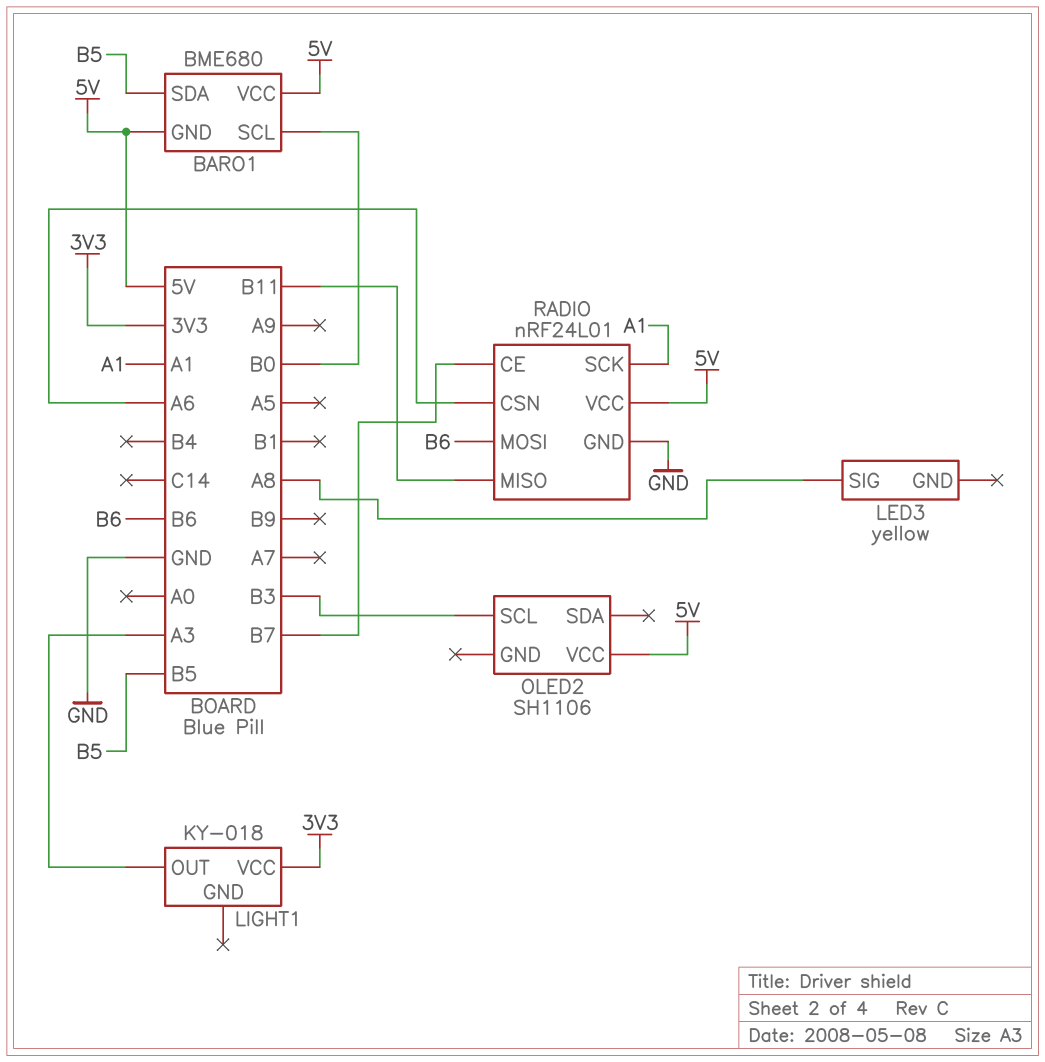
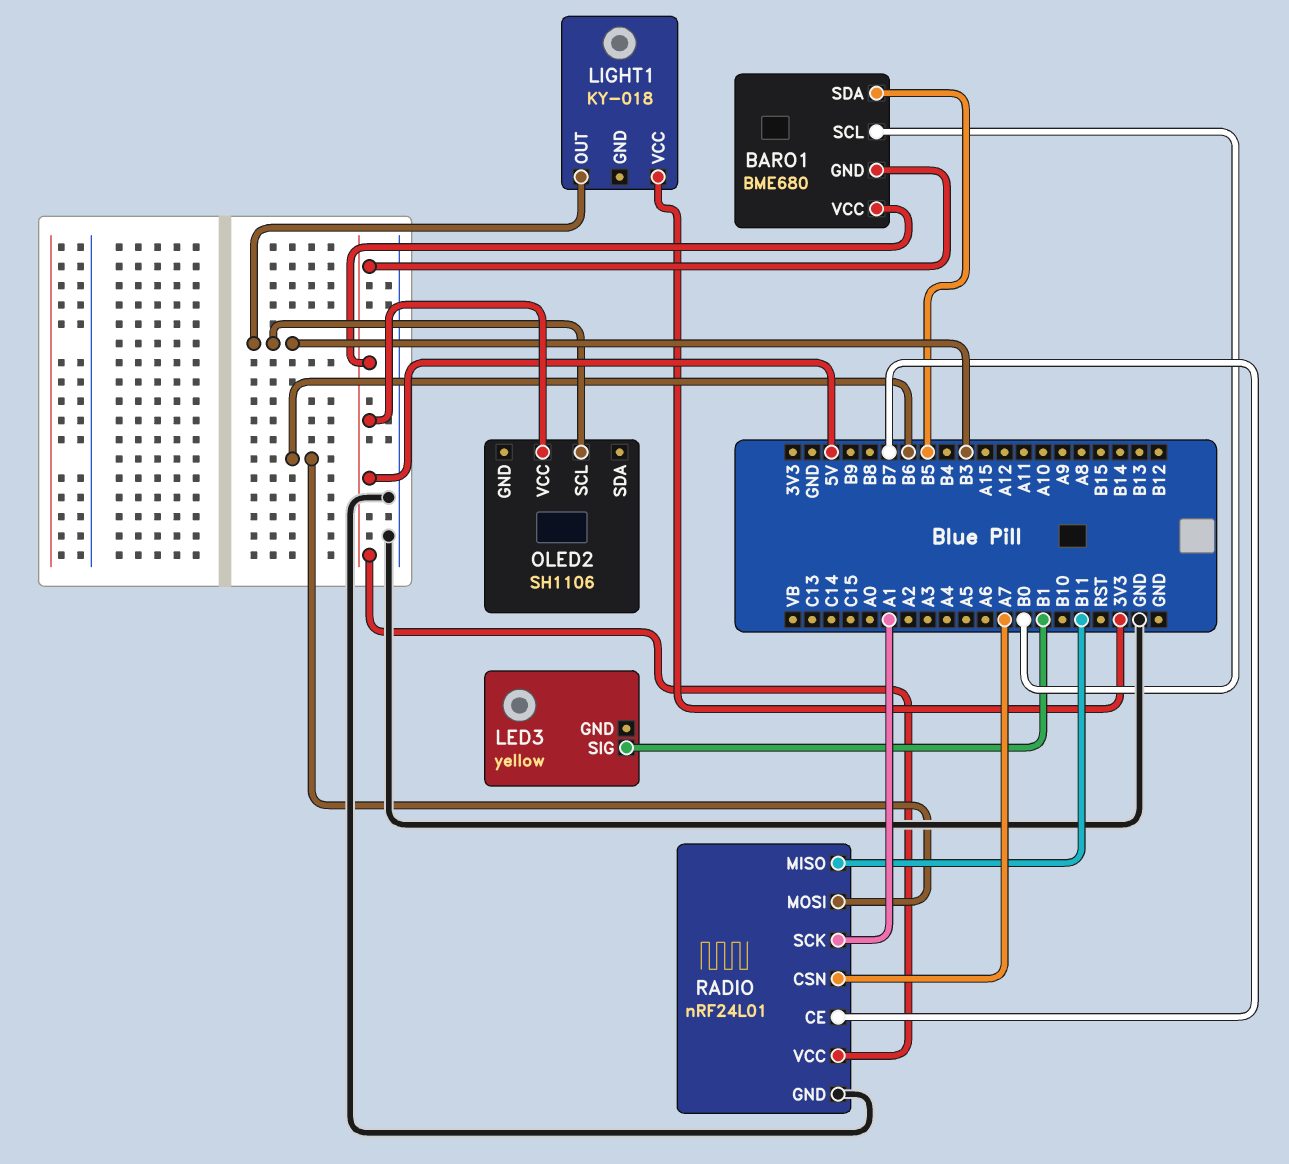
LED3 pin SIG: A8 -> B1
LIGHT1 pin OUT: A3 -> B3
RADIO pin CSN: A6 -> A7

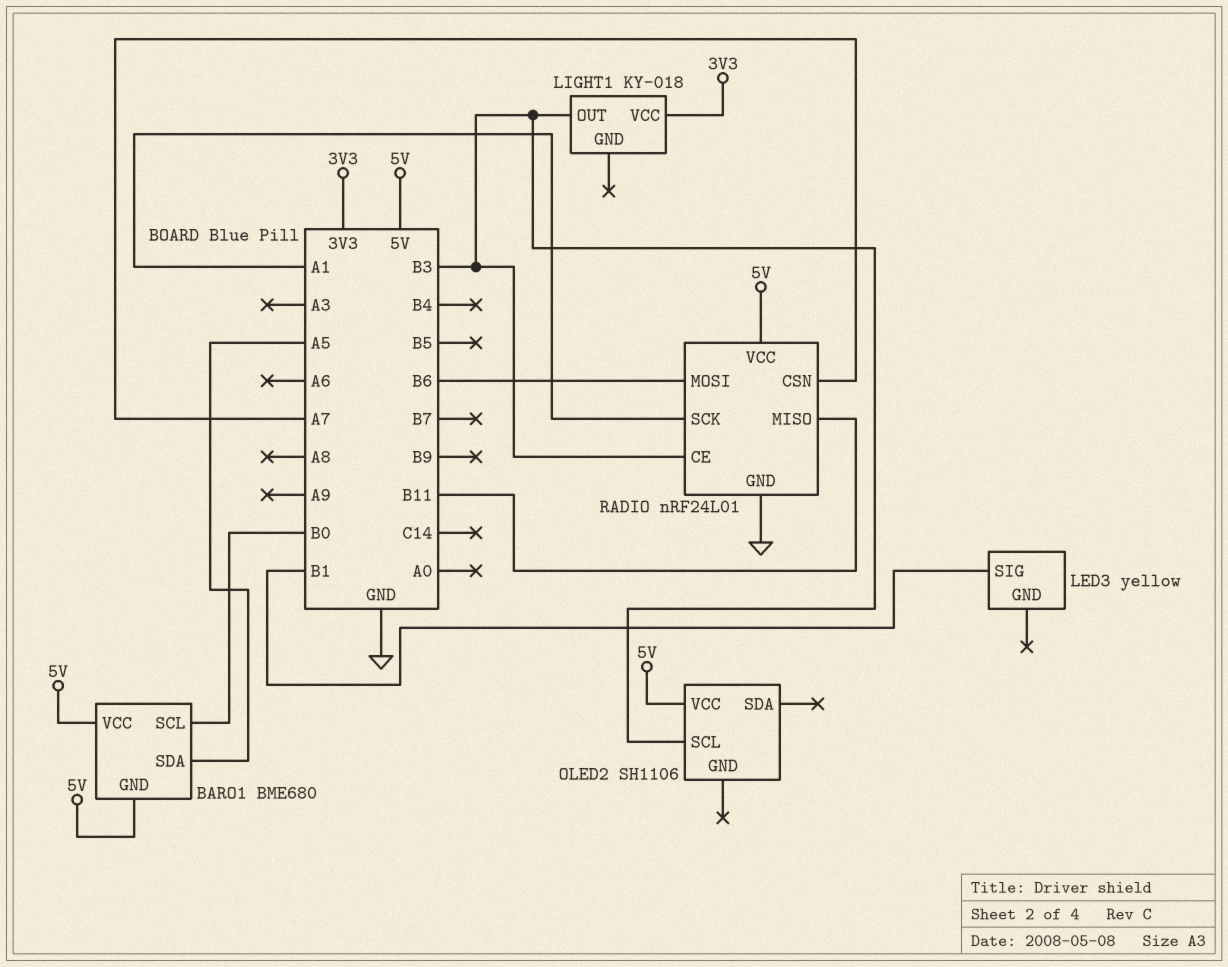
BARO1 pin SDA: B5 -> A5
RADIO pin CE: B7 -> B3

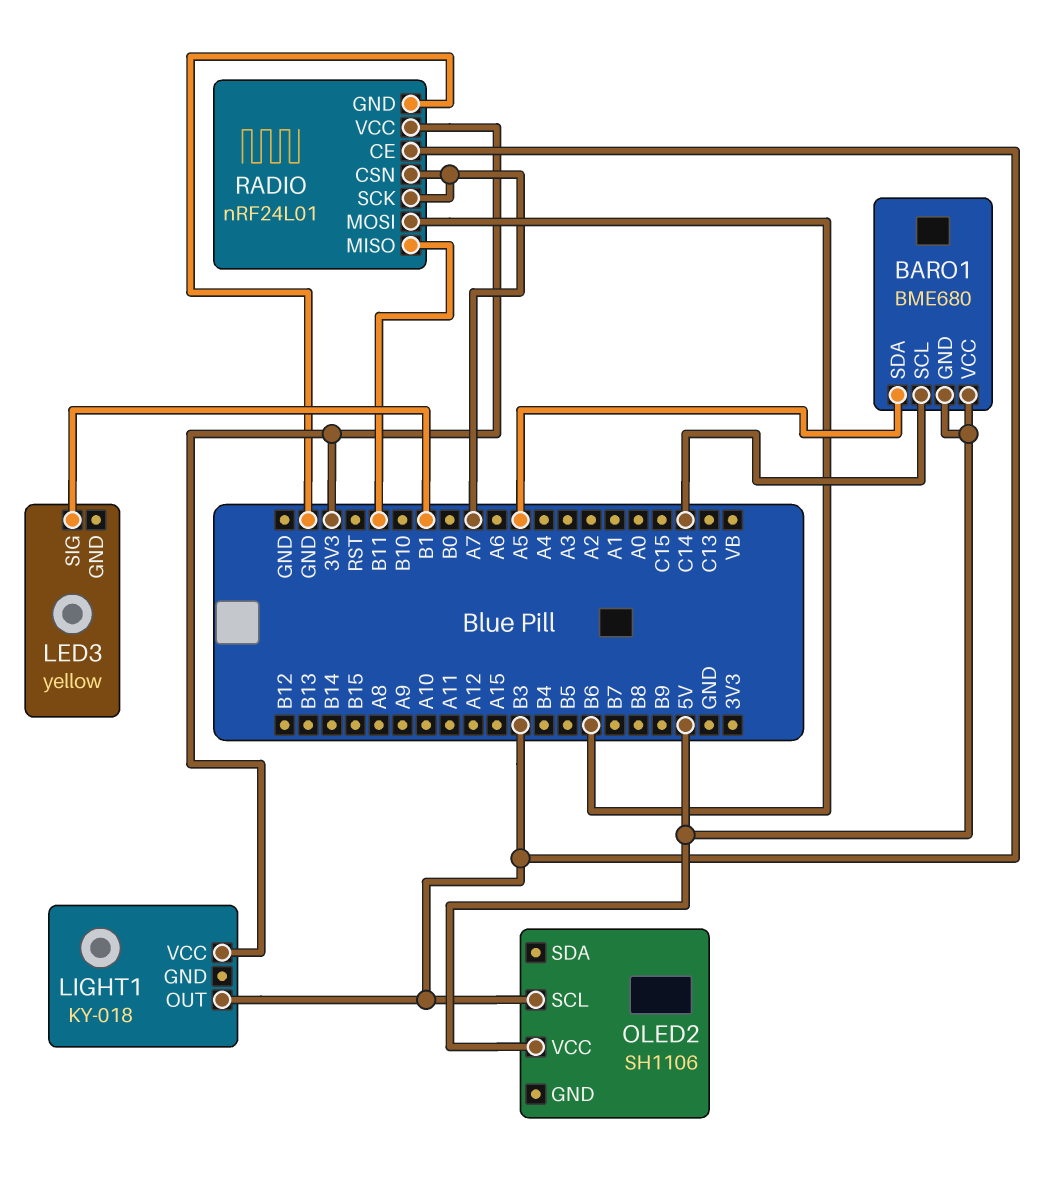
BARO1 pin SCL: B0 -> C14
RADIO pin SCK: A1 -> A7
RADIO pin VCC: 5V -> 3V3

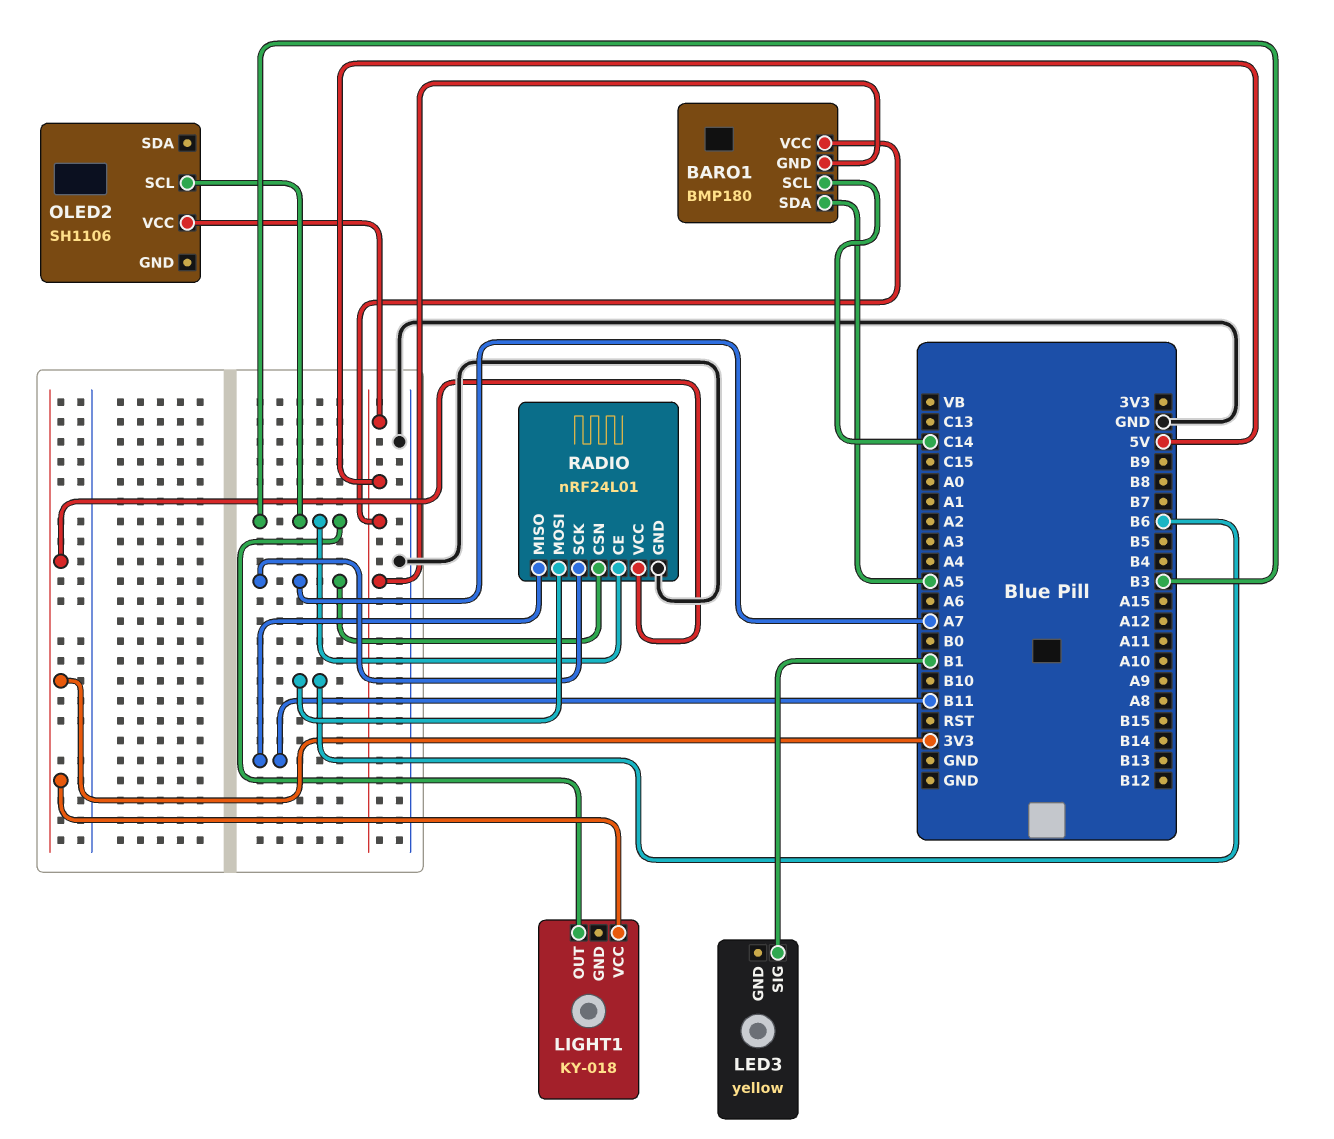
BARO1: BME680 -> BMP180

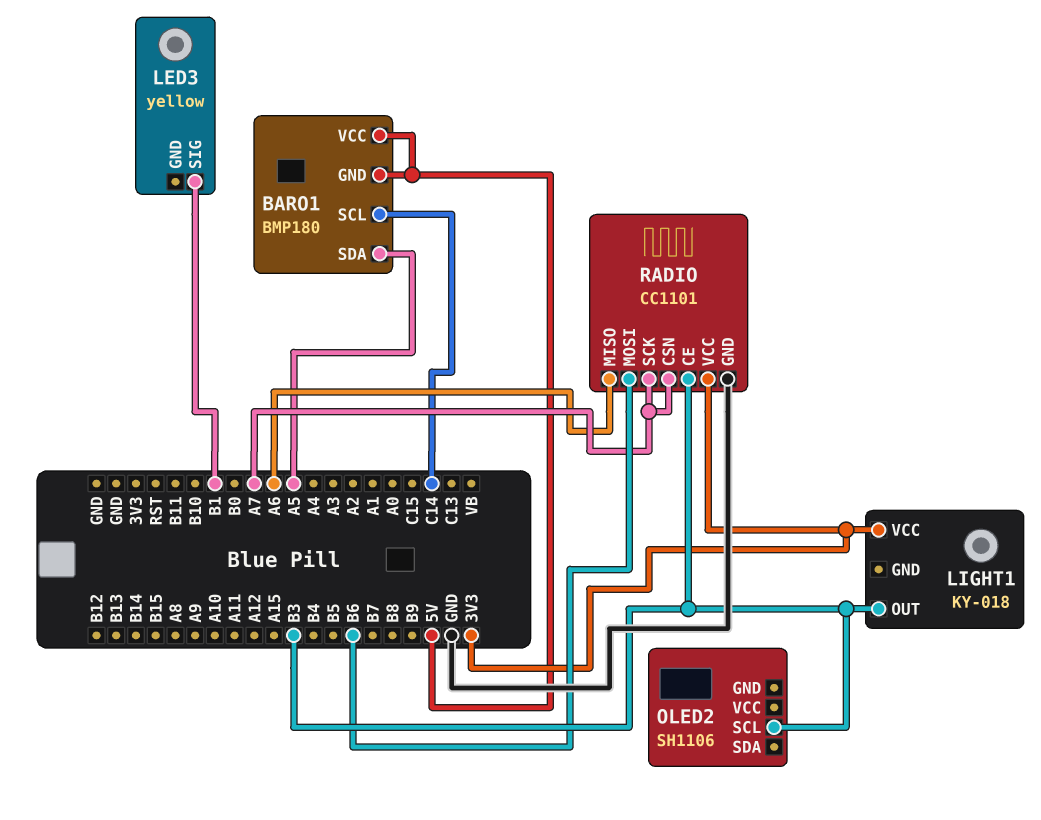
OLED2 pin VCC: 5V -> none
RADIO: nRF24L01 -> CC1101
RADIO pin MISO: B11 -> A6

